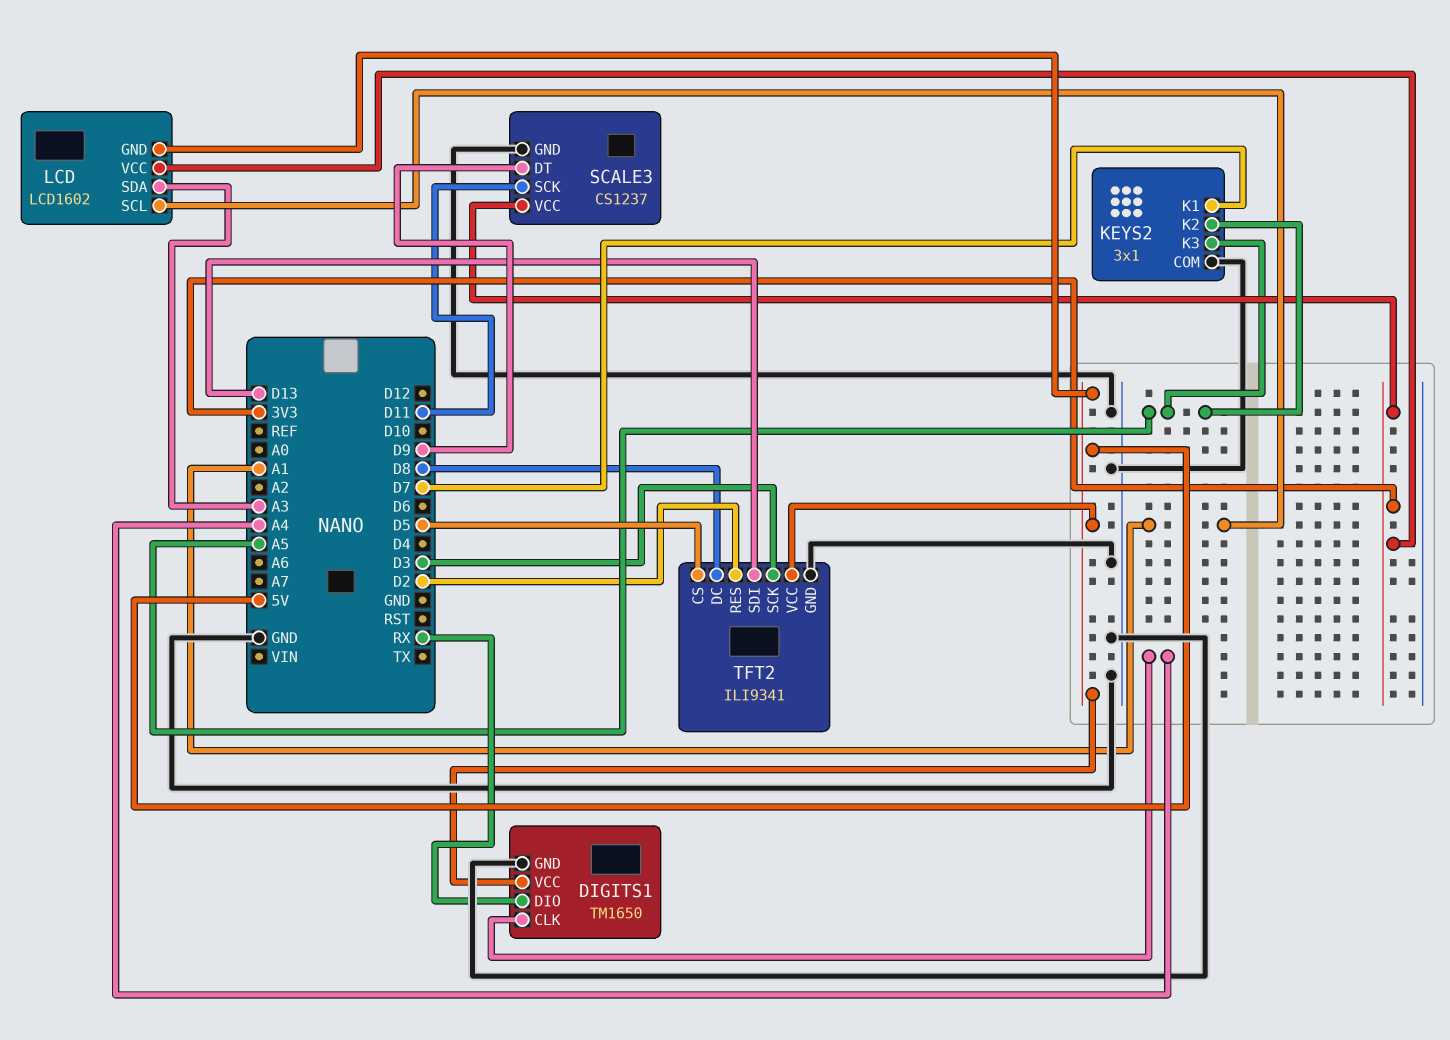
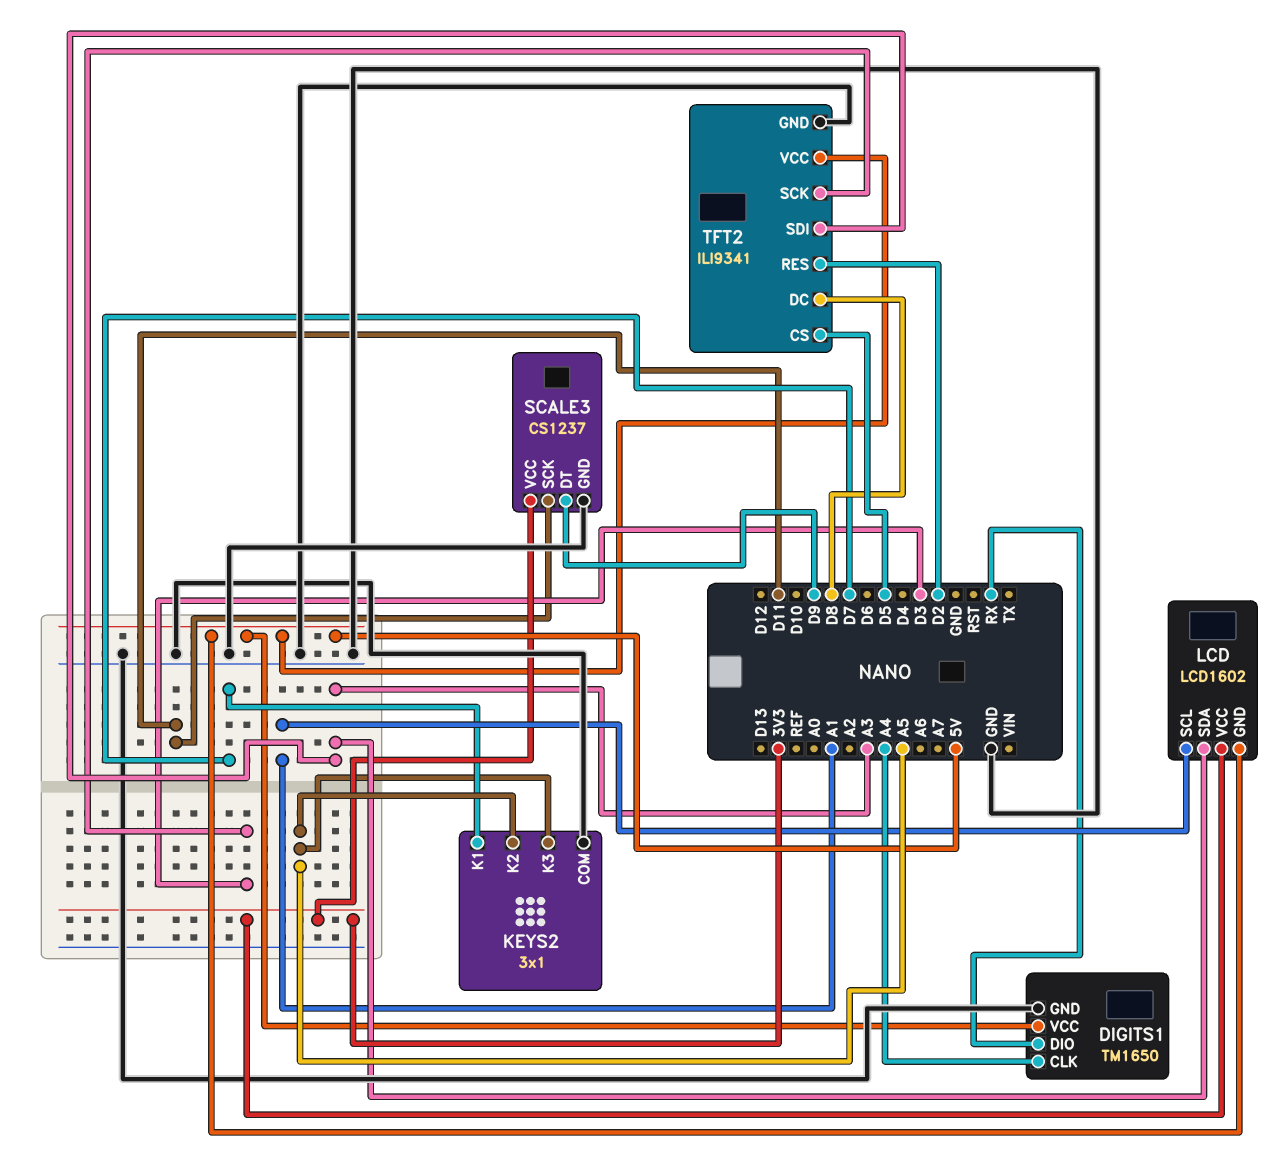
TFT2 pin SDI: D13 -> A3

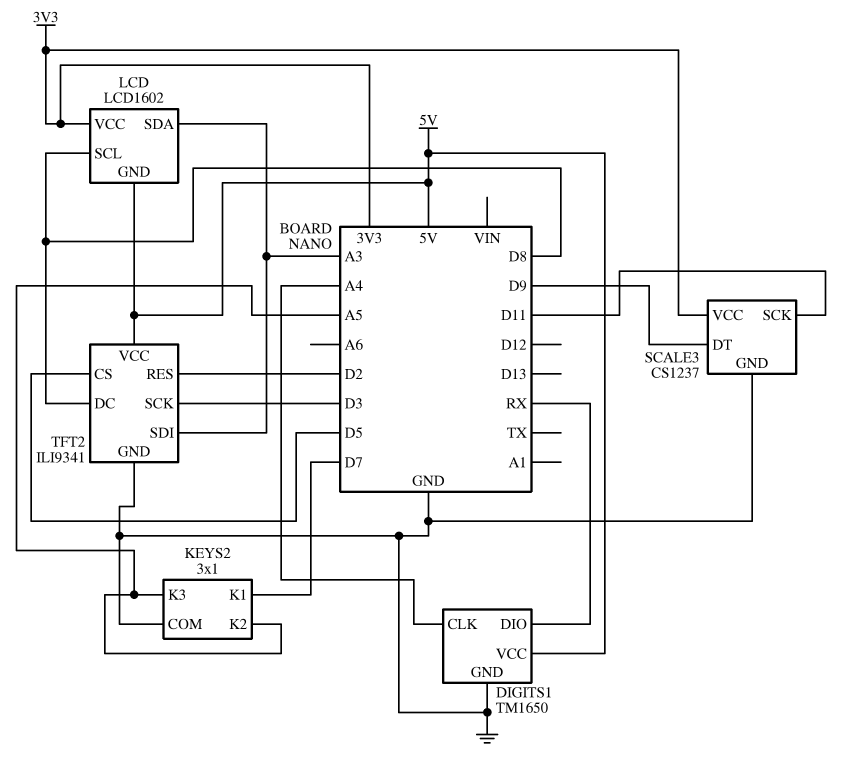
LCD pin SCL: A1 -> D8

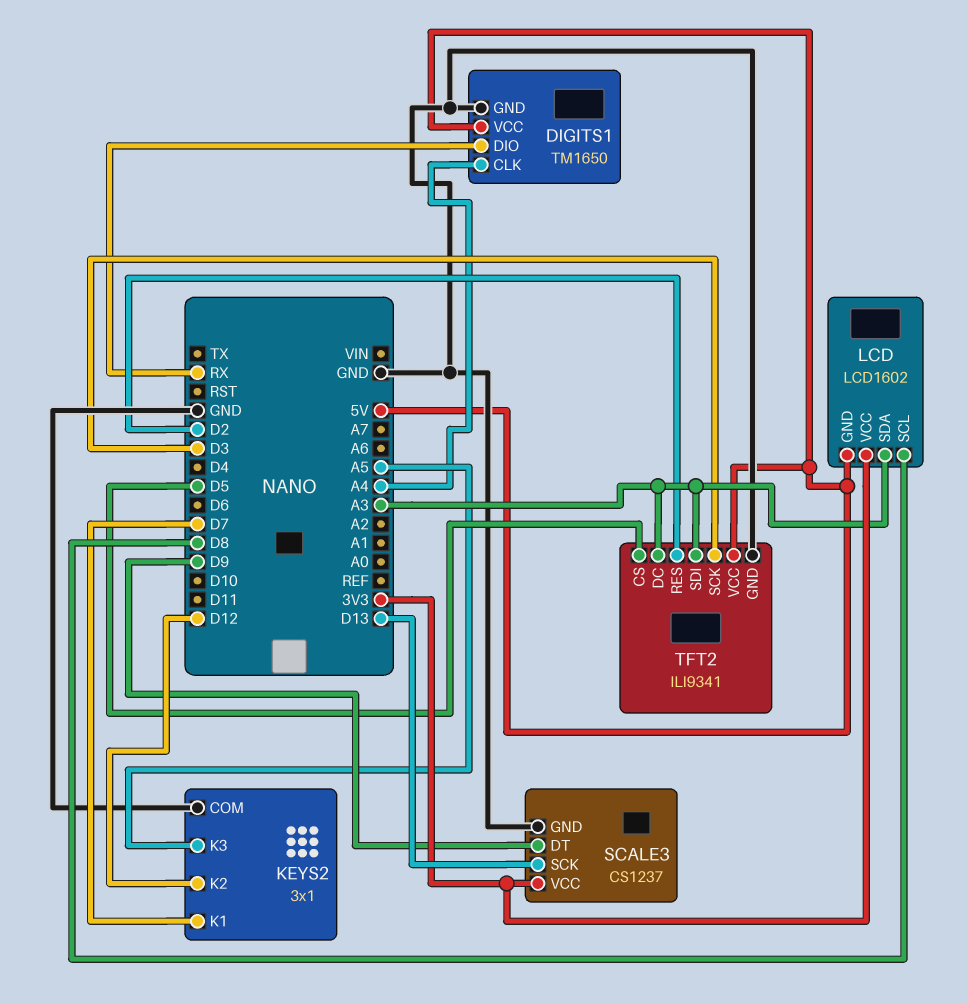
KEYS2 pin K2: A5 -> D12
SCALE3 pin SCK: D11 -> D13
TFT2 pin DC: D8 -> A3

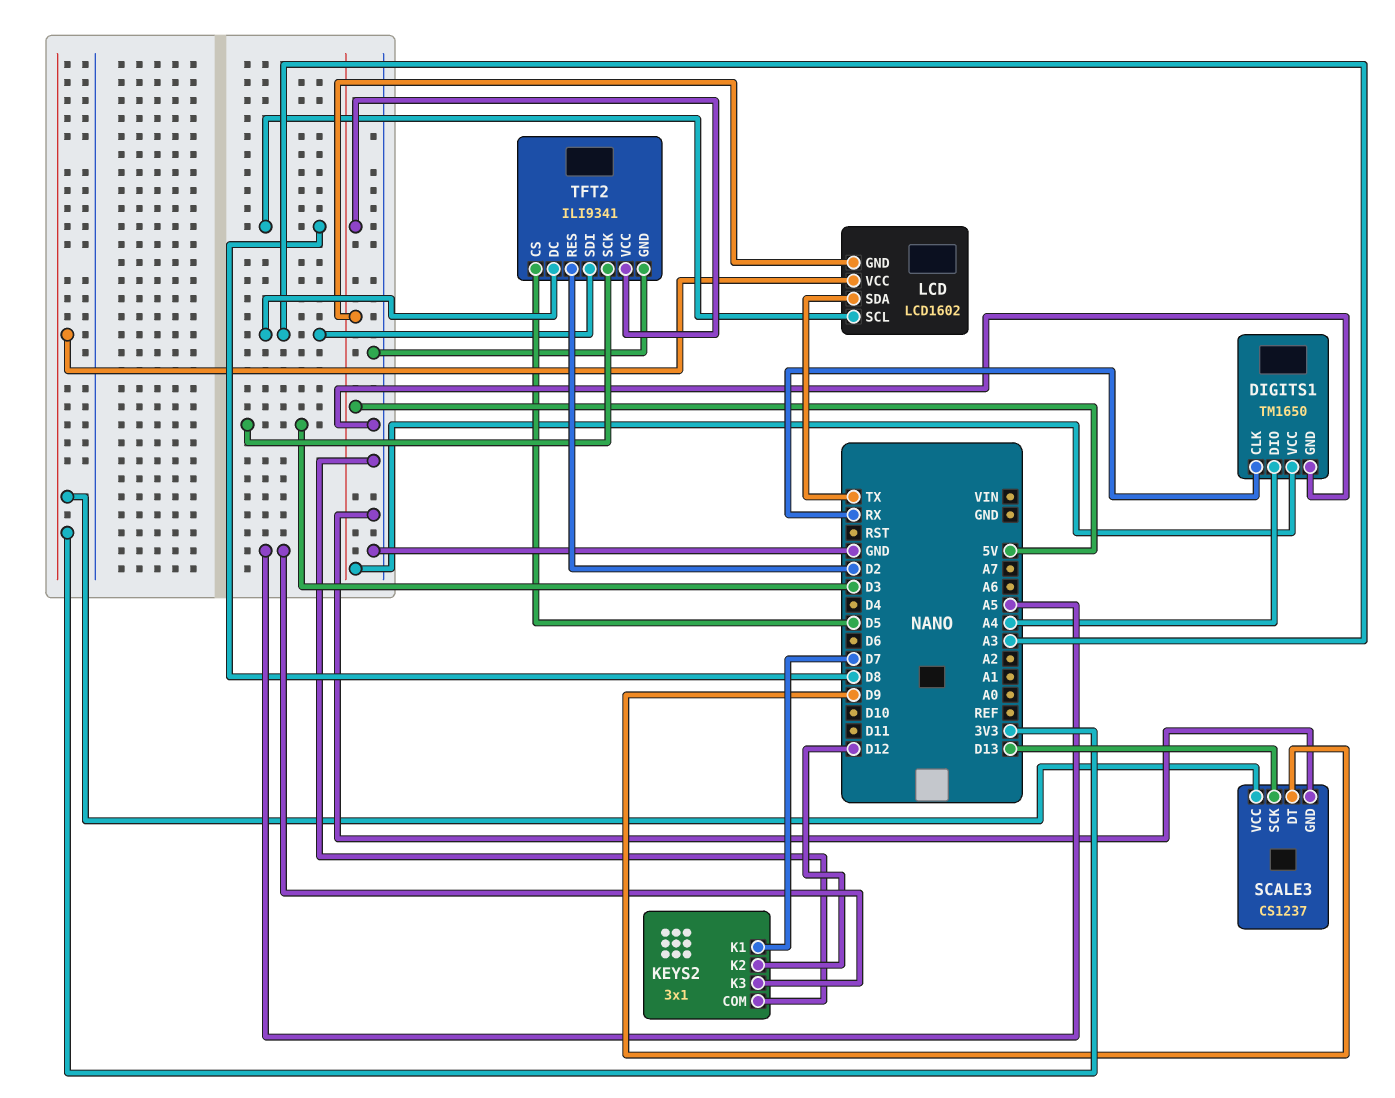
DIGITS1 pin CLK: A4 -> RX
DIGITS1 pin DIO: RX -> A4
LCD pin SDA: A3 -> TX

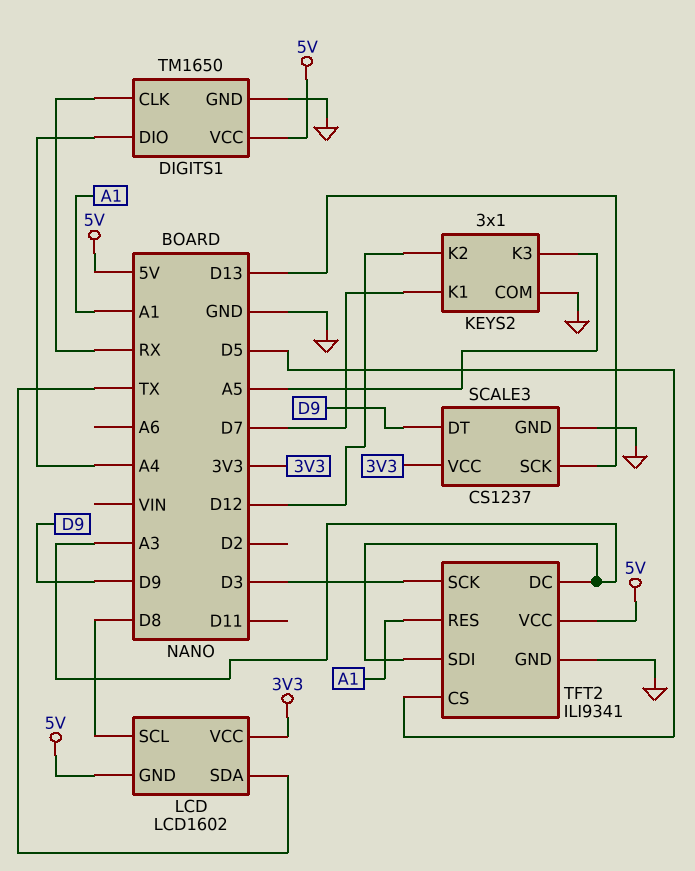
TFT2 pin RES: D2 -> A1

